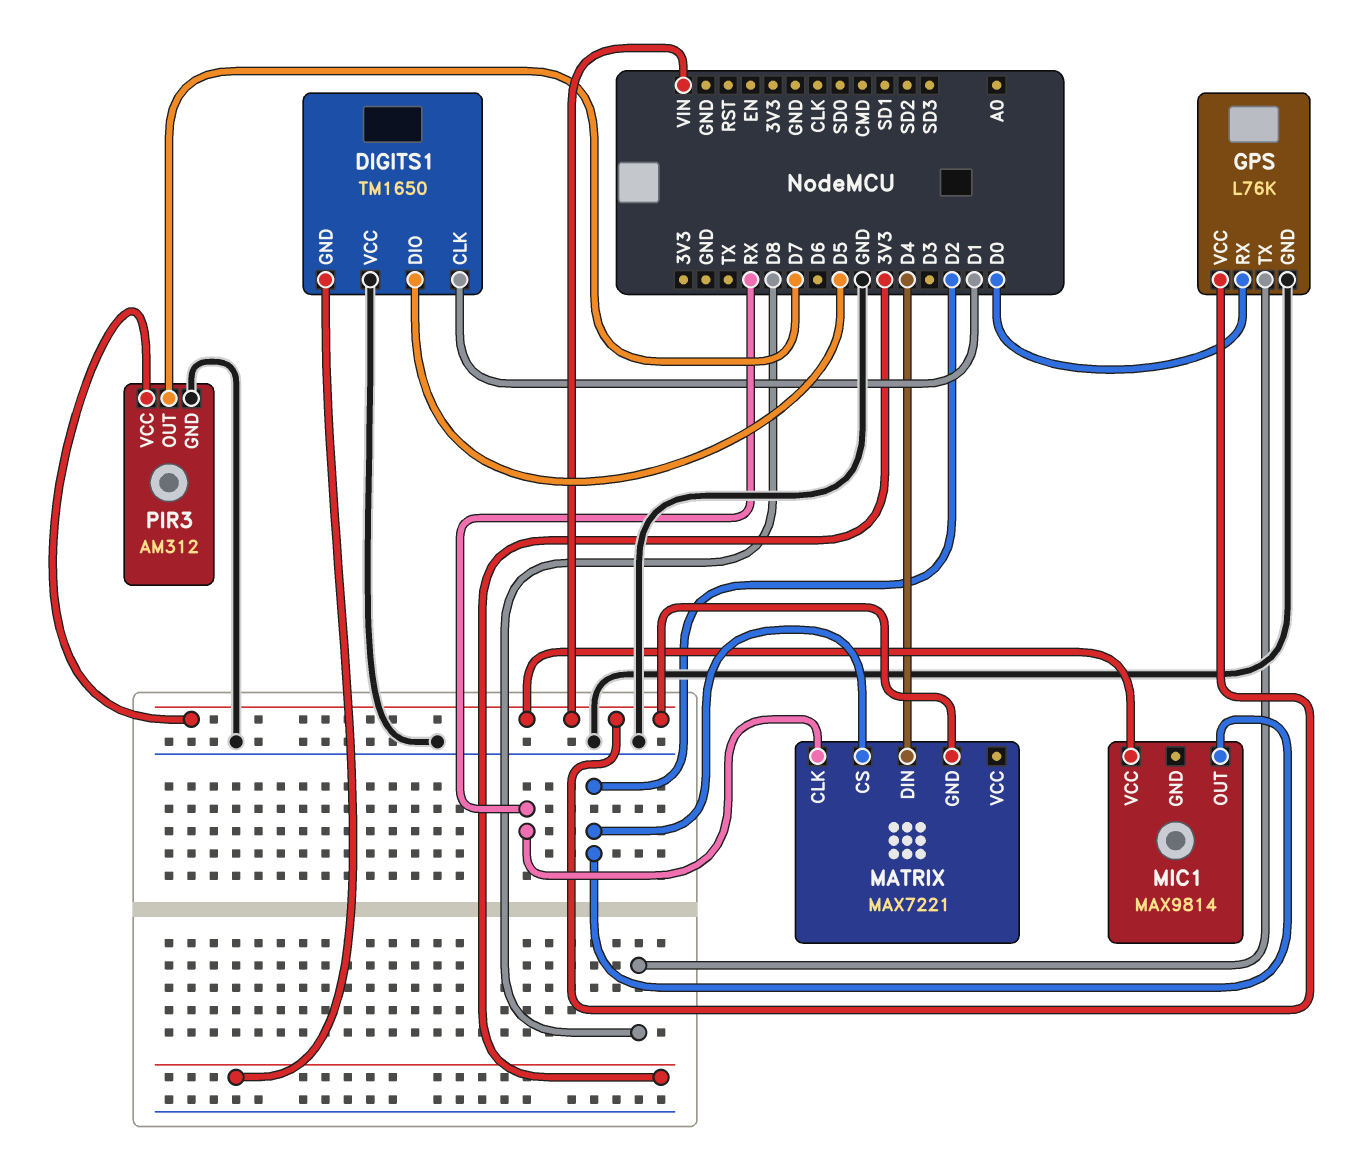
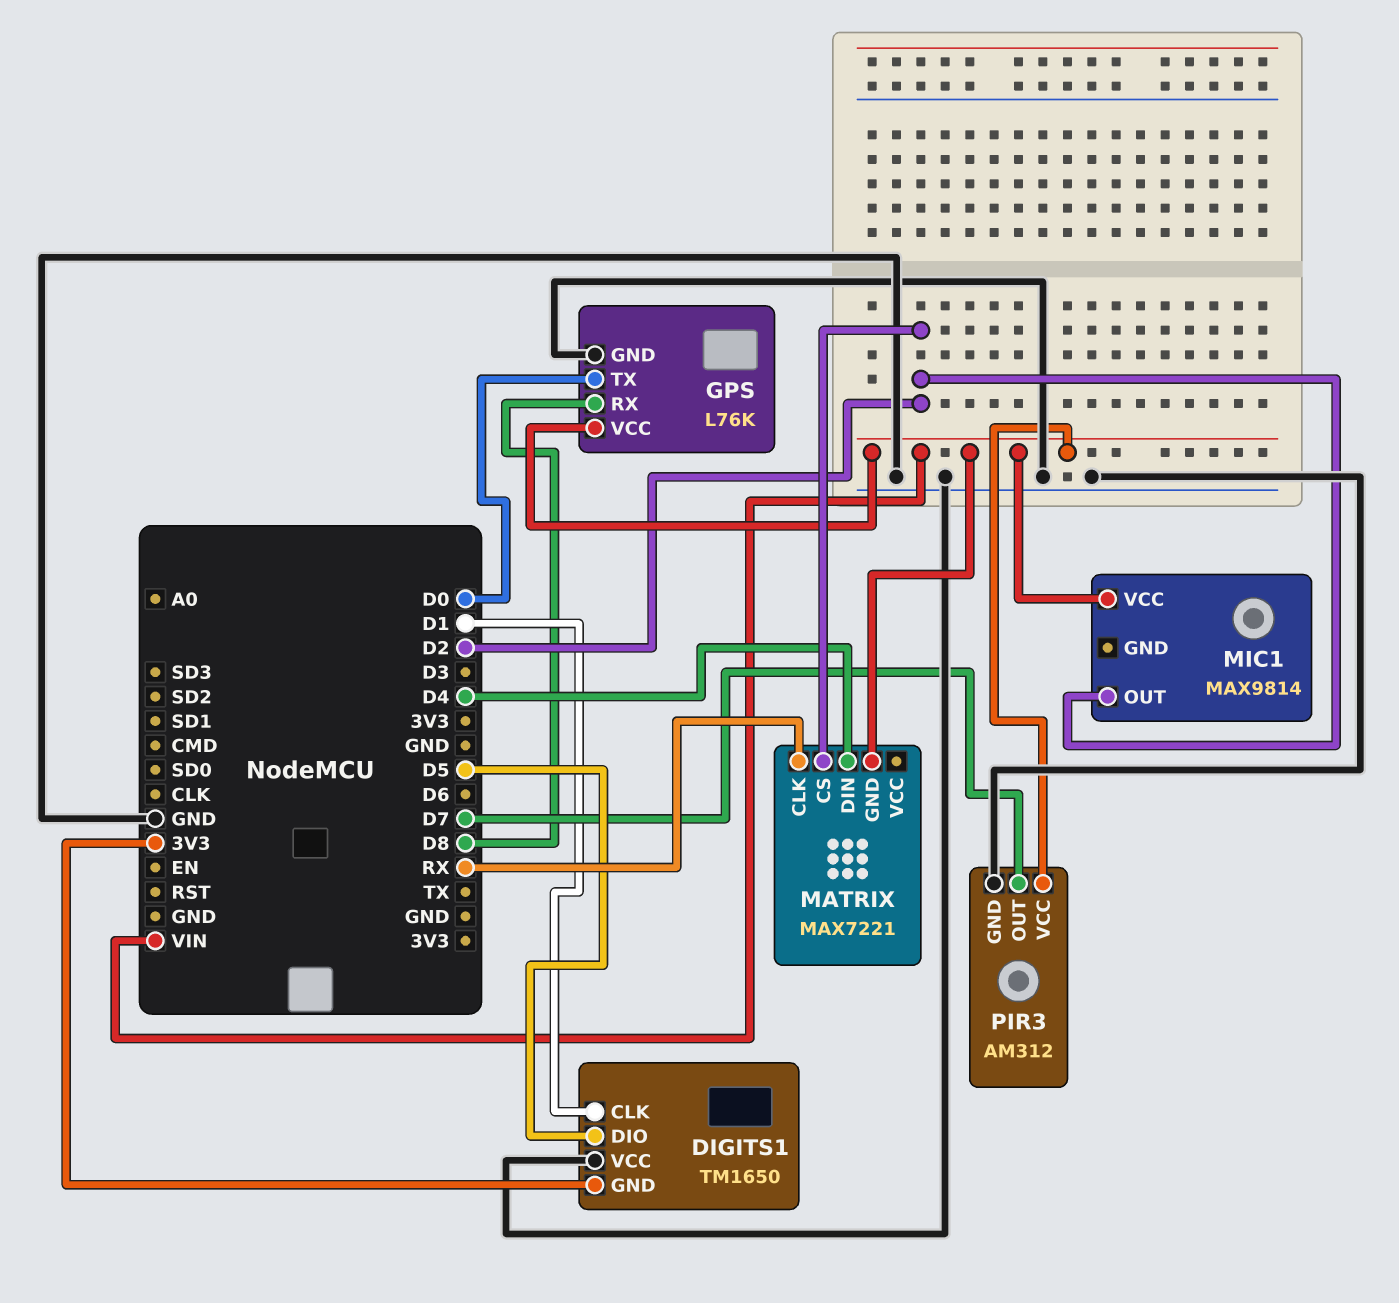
GPS pin RX: D0 -> D8
GPS pin TX: D8 -> D0

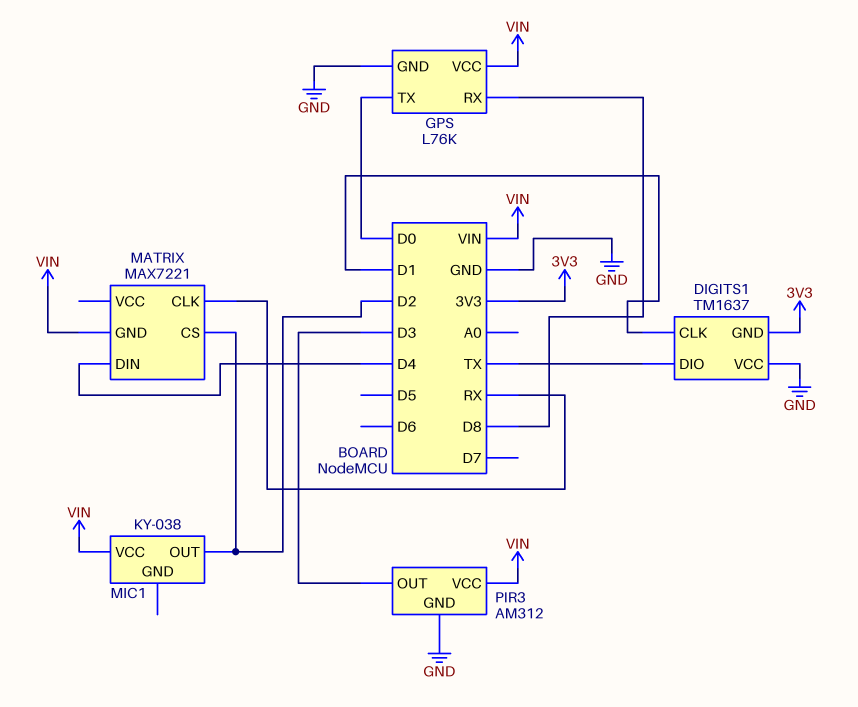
DIGITS1: TM1650 -> TM1637
DIGITS1 pin DIO: D5 -> TX
MIC1: MAX9814 -> KY-038
PIR3 pin OUT: D7 -> D3

